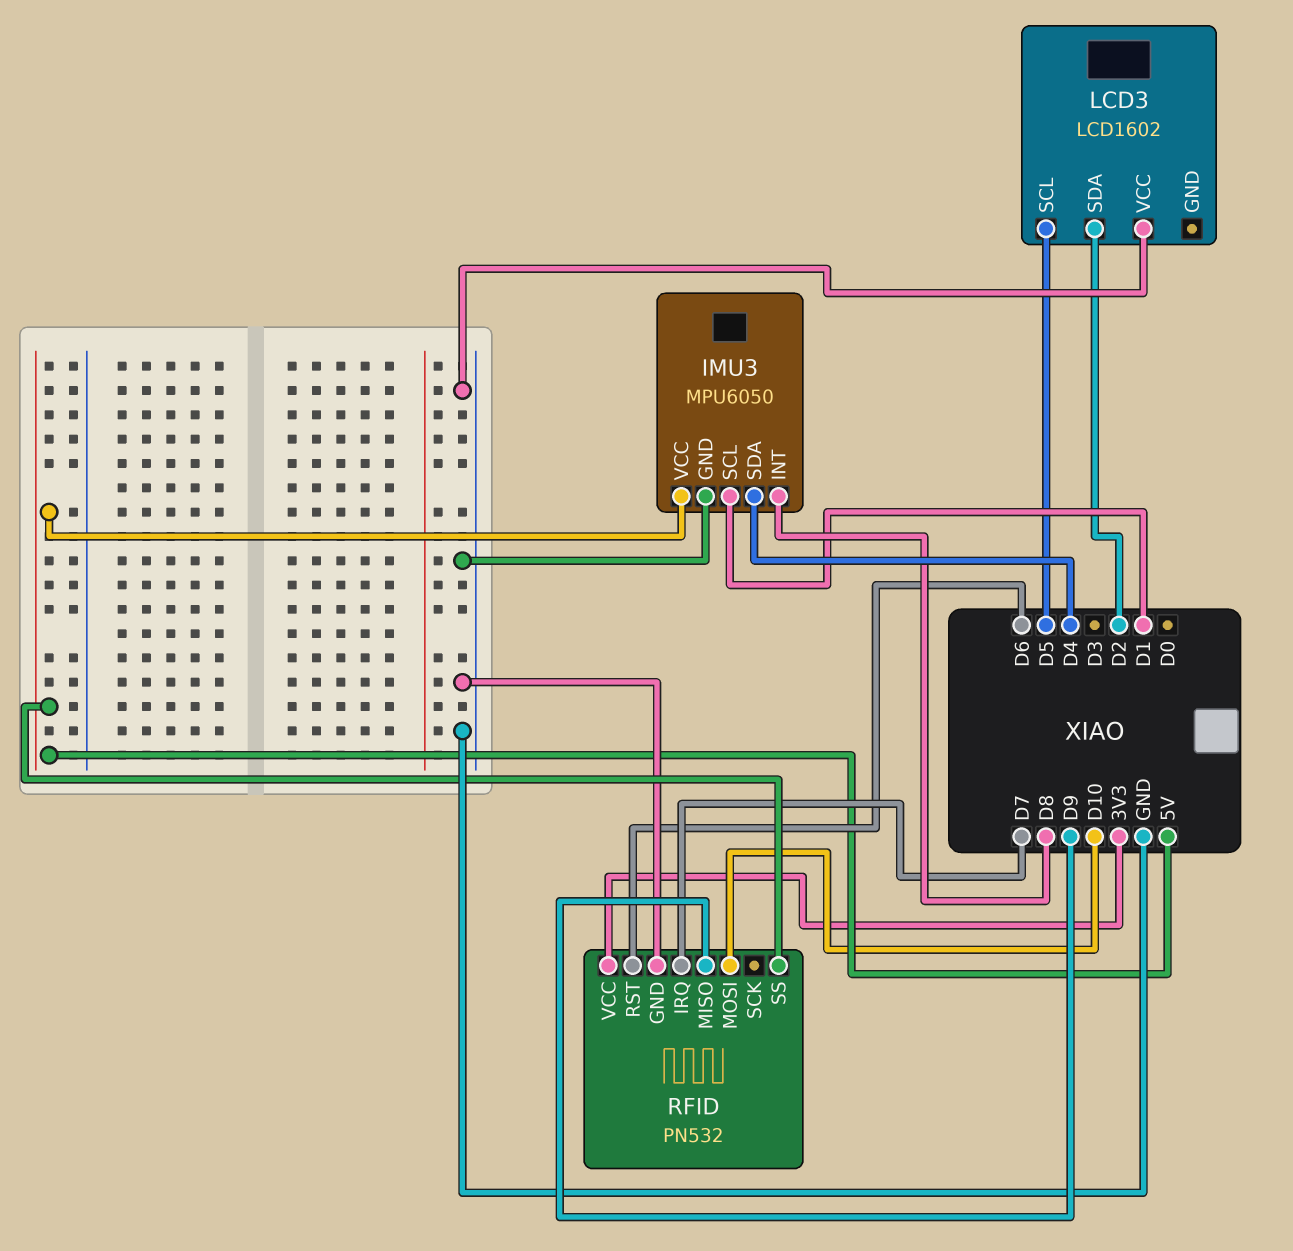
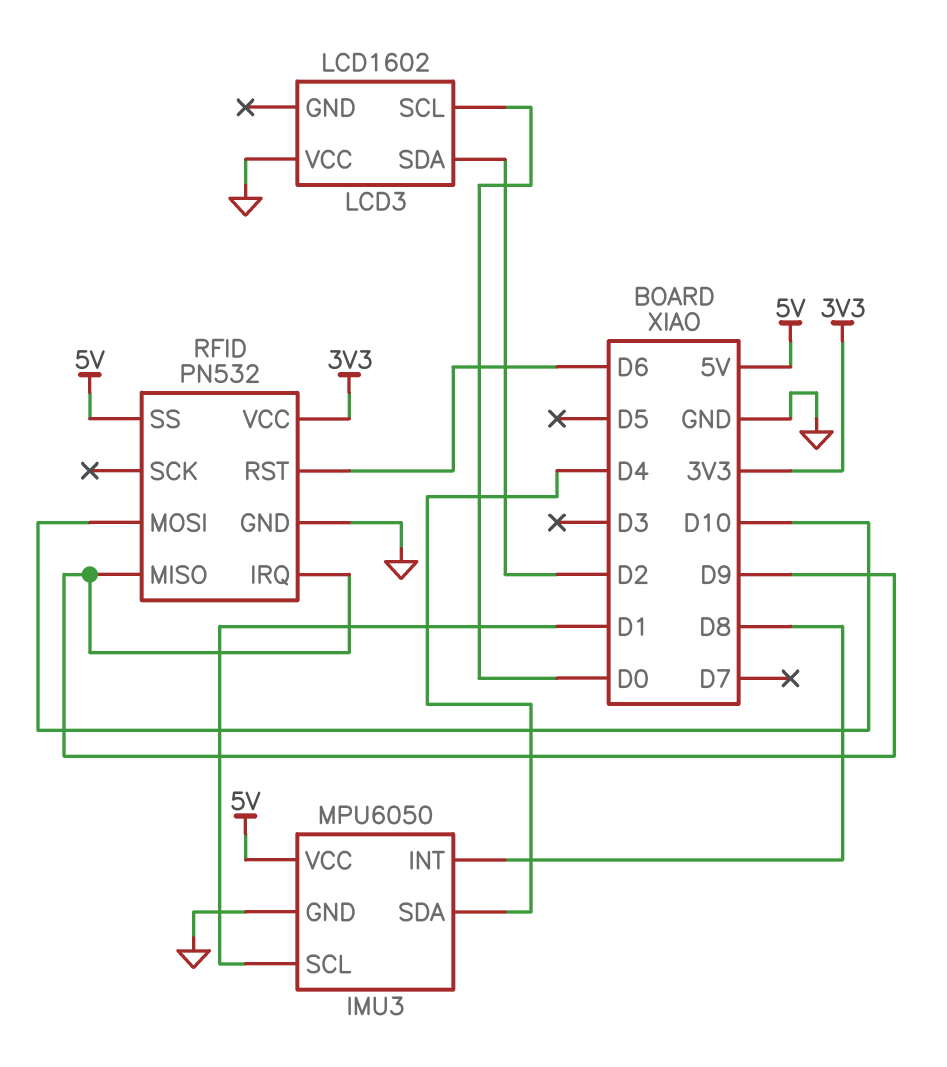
LCD3 pin SCL: D5 -> D0
RFID pin IRQ: D7 -> D9

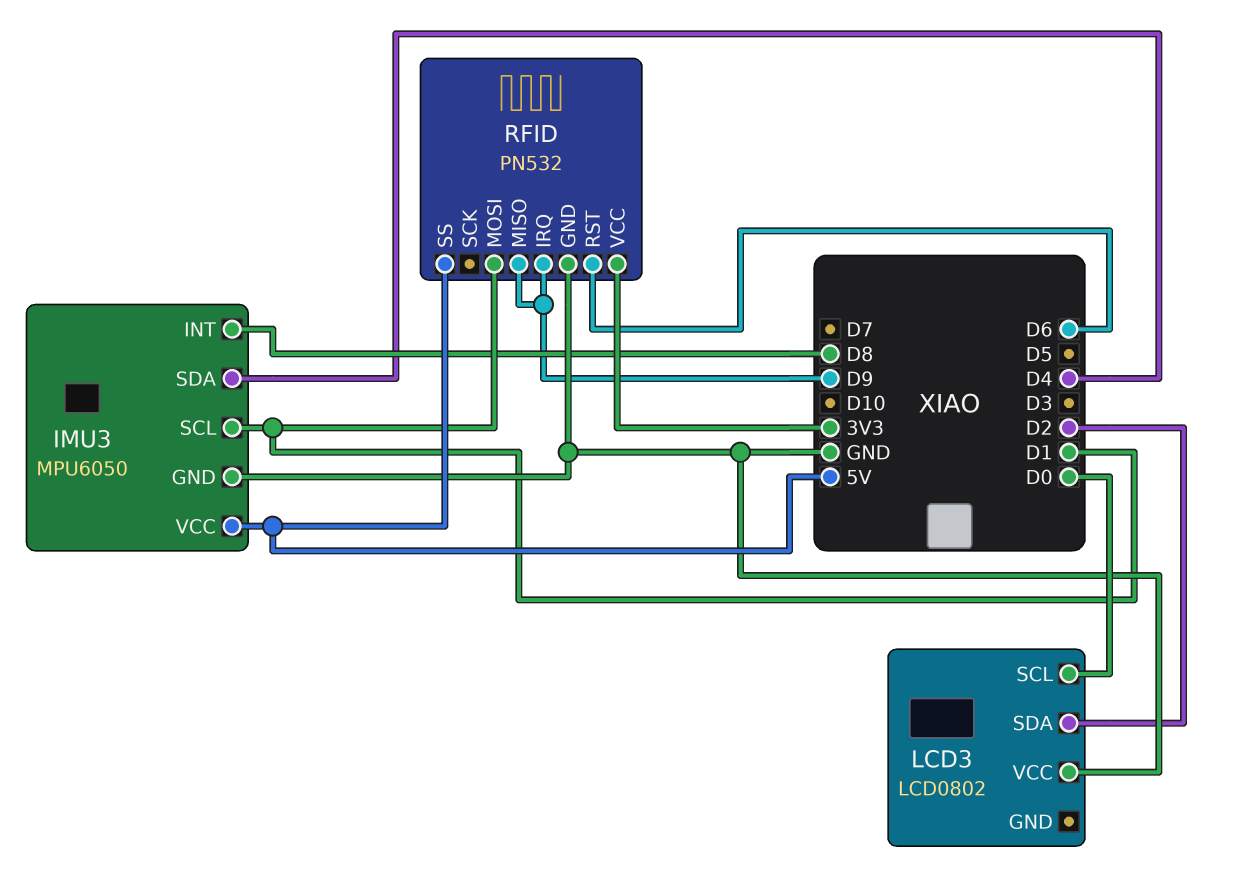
LCD3: LCD1602 -> LCD0802
RFID pin MOSI: D10 -> D1

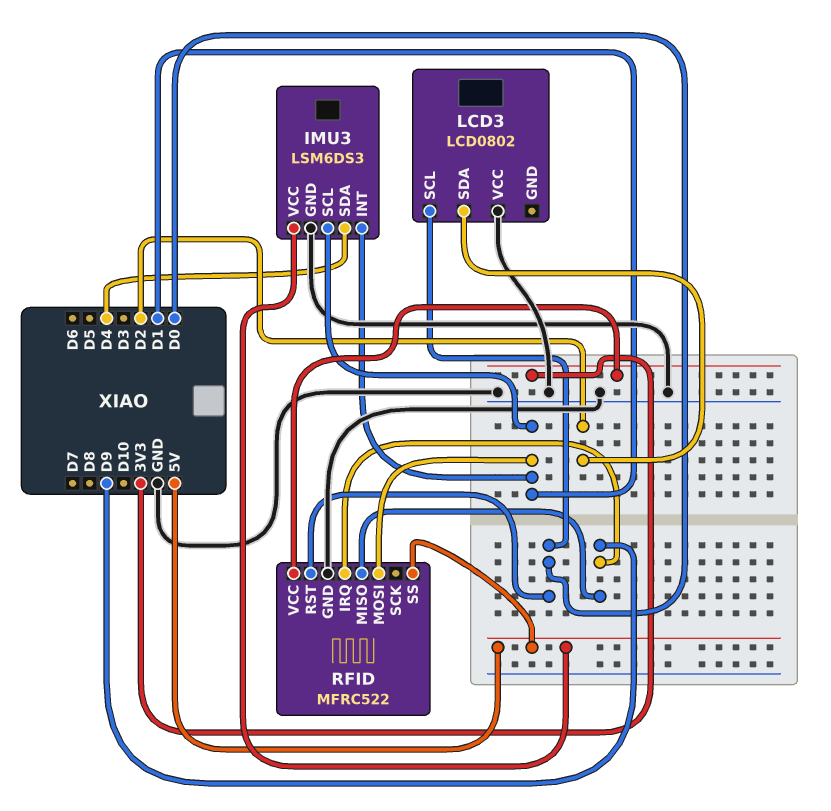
IMU3: MPU6050 -> LSM6DS3
IMU3 pin INT: D8 -> D1
RFID: PN532 -> MFRC522
RFID pin RST: D6 -> D0

